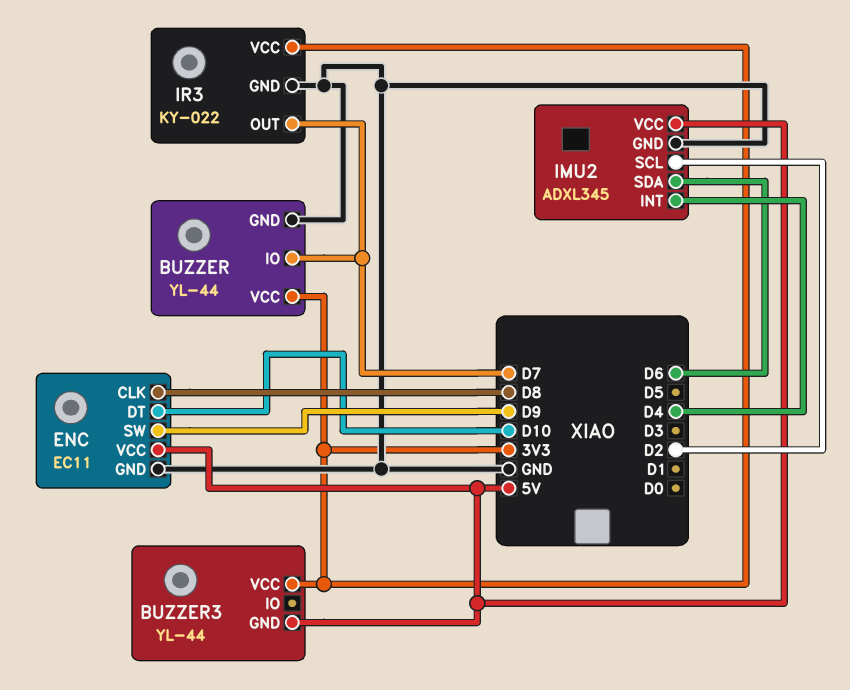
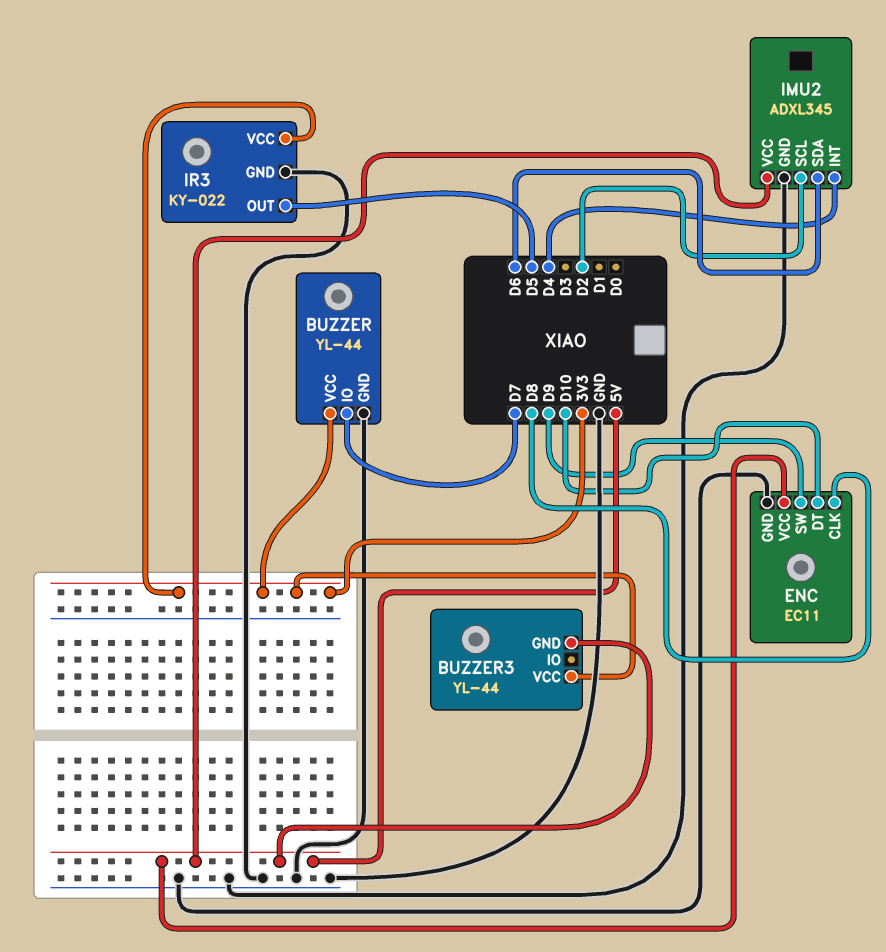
IR3 pin OUT: D7 -> D5

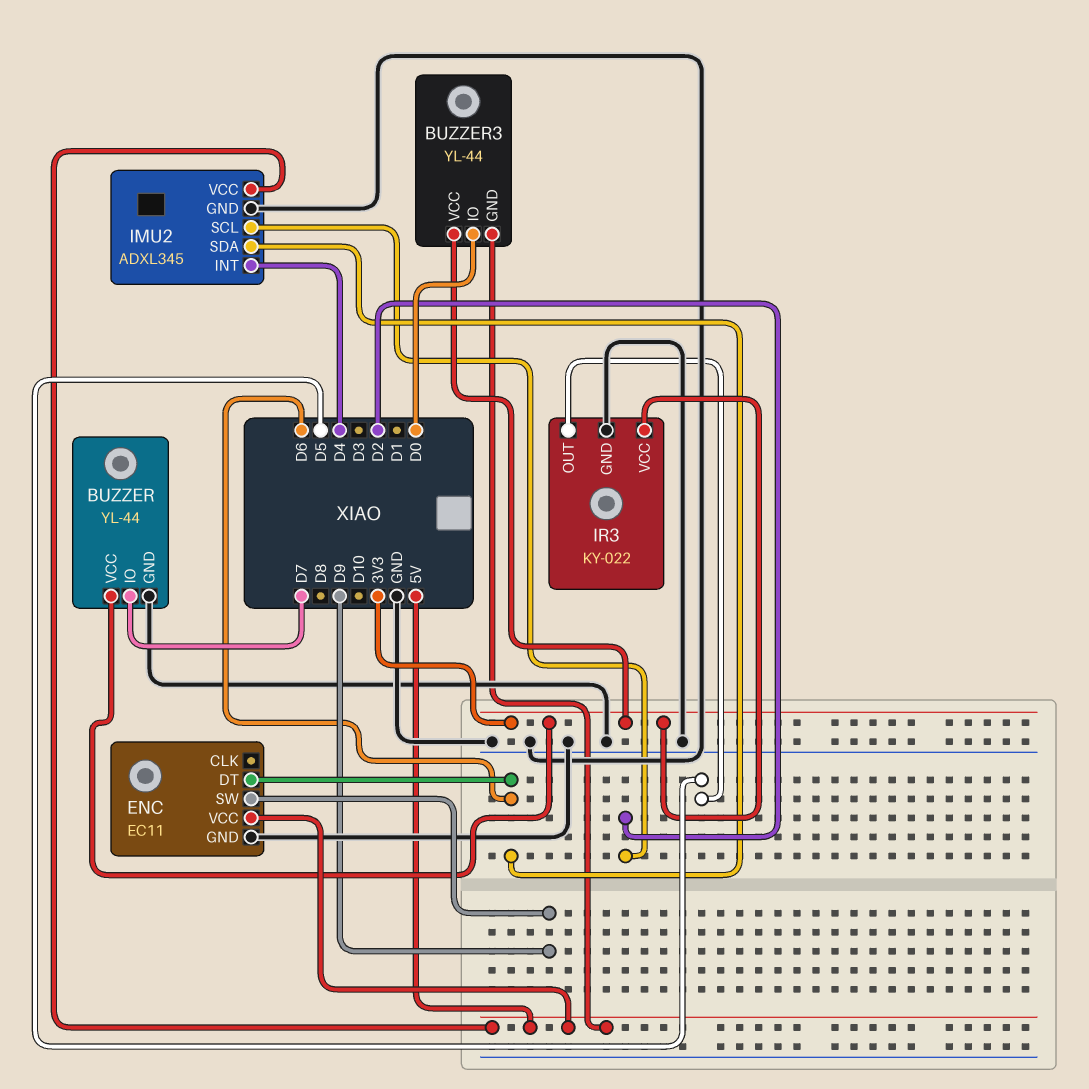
BUZZER3 pin IO: none -> D0
ENC pin CLK: D8 -> none
ENC pin DT: D10 -> D6

